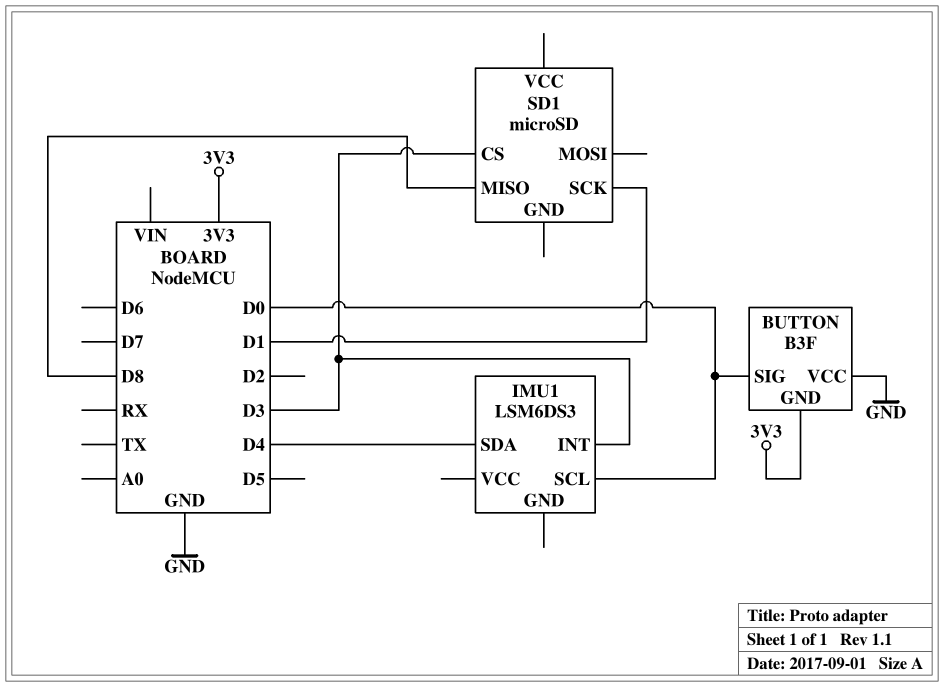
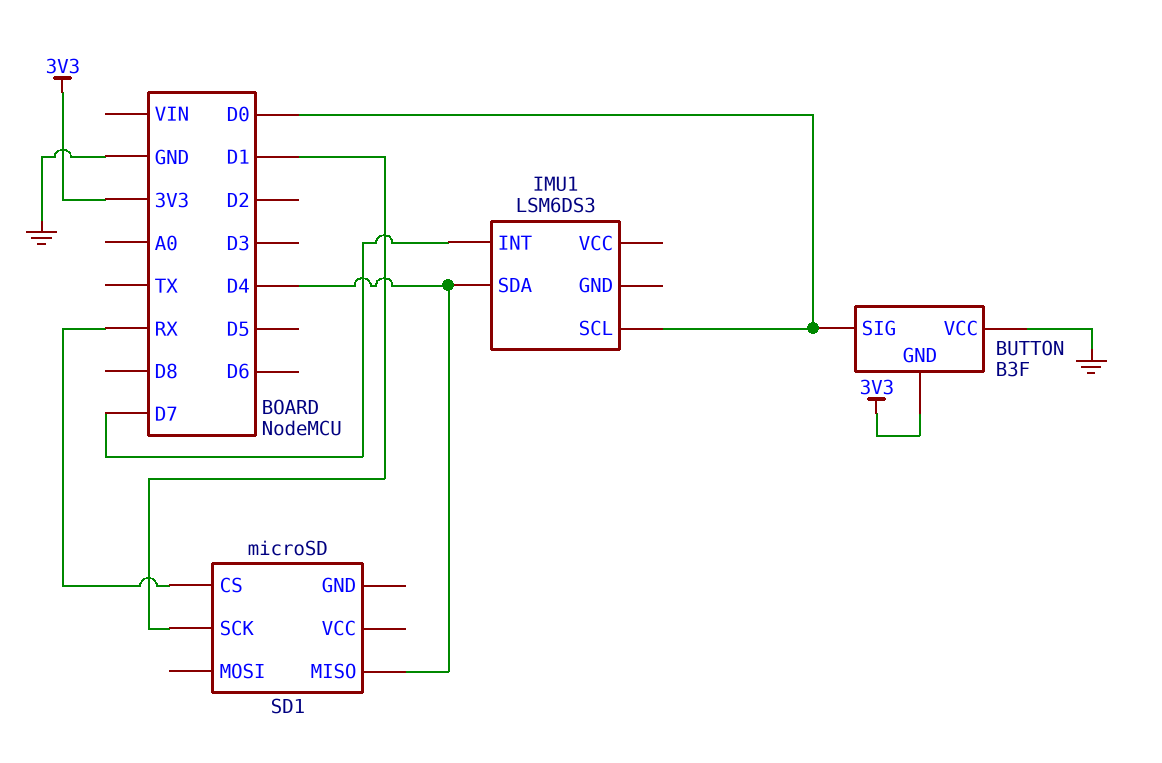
IMU1 pin INT: D3 -> D7
SD1 pin CS: D3 -> RX
SD1 pin MISO: D8 -> D4

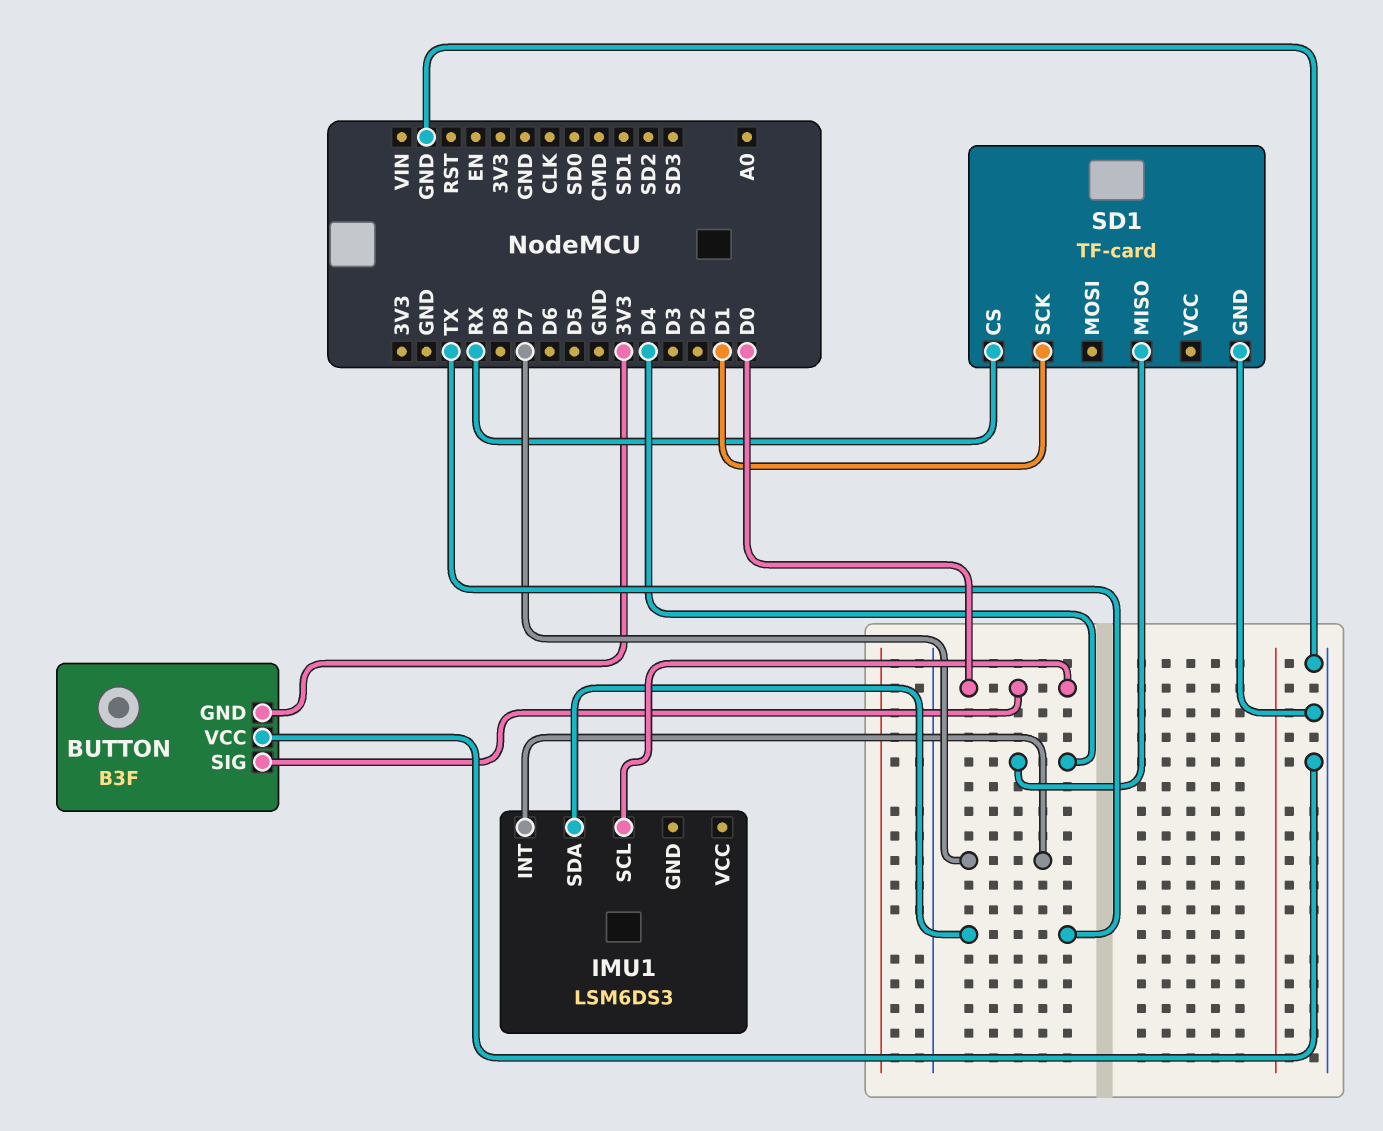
IMU1 pin SDA: D4 -> TX
SD1: microSD -> TF-card
SD1 pin GND: none -> GND

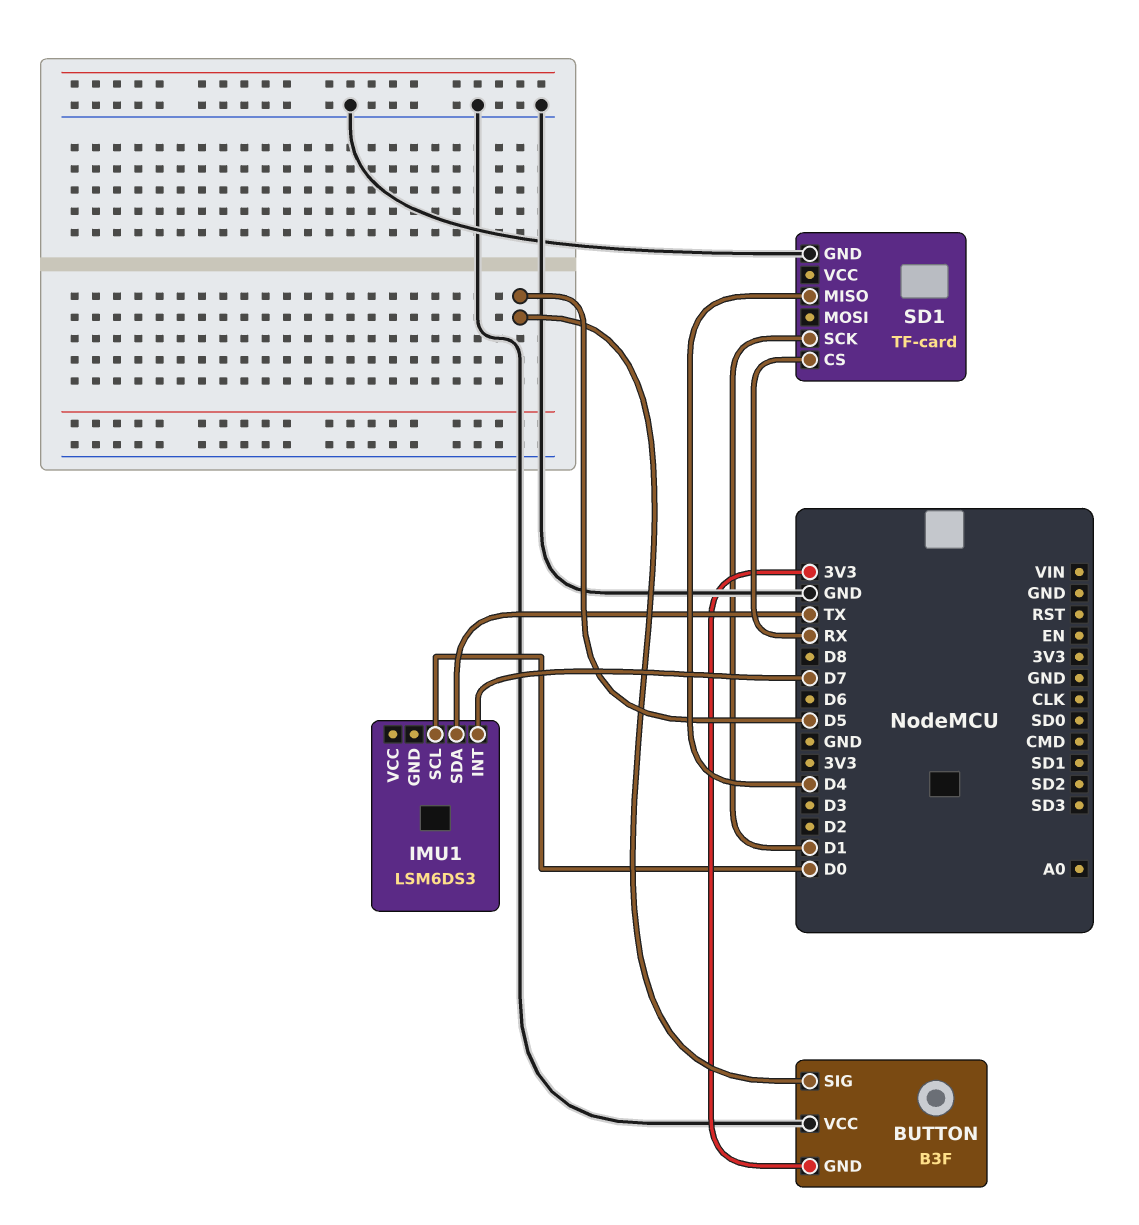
BUTTON pin SIG: D0 -> D5

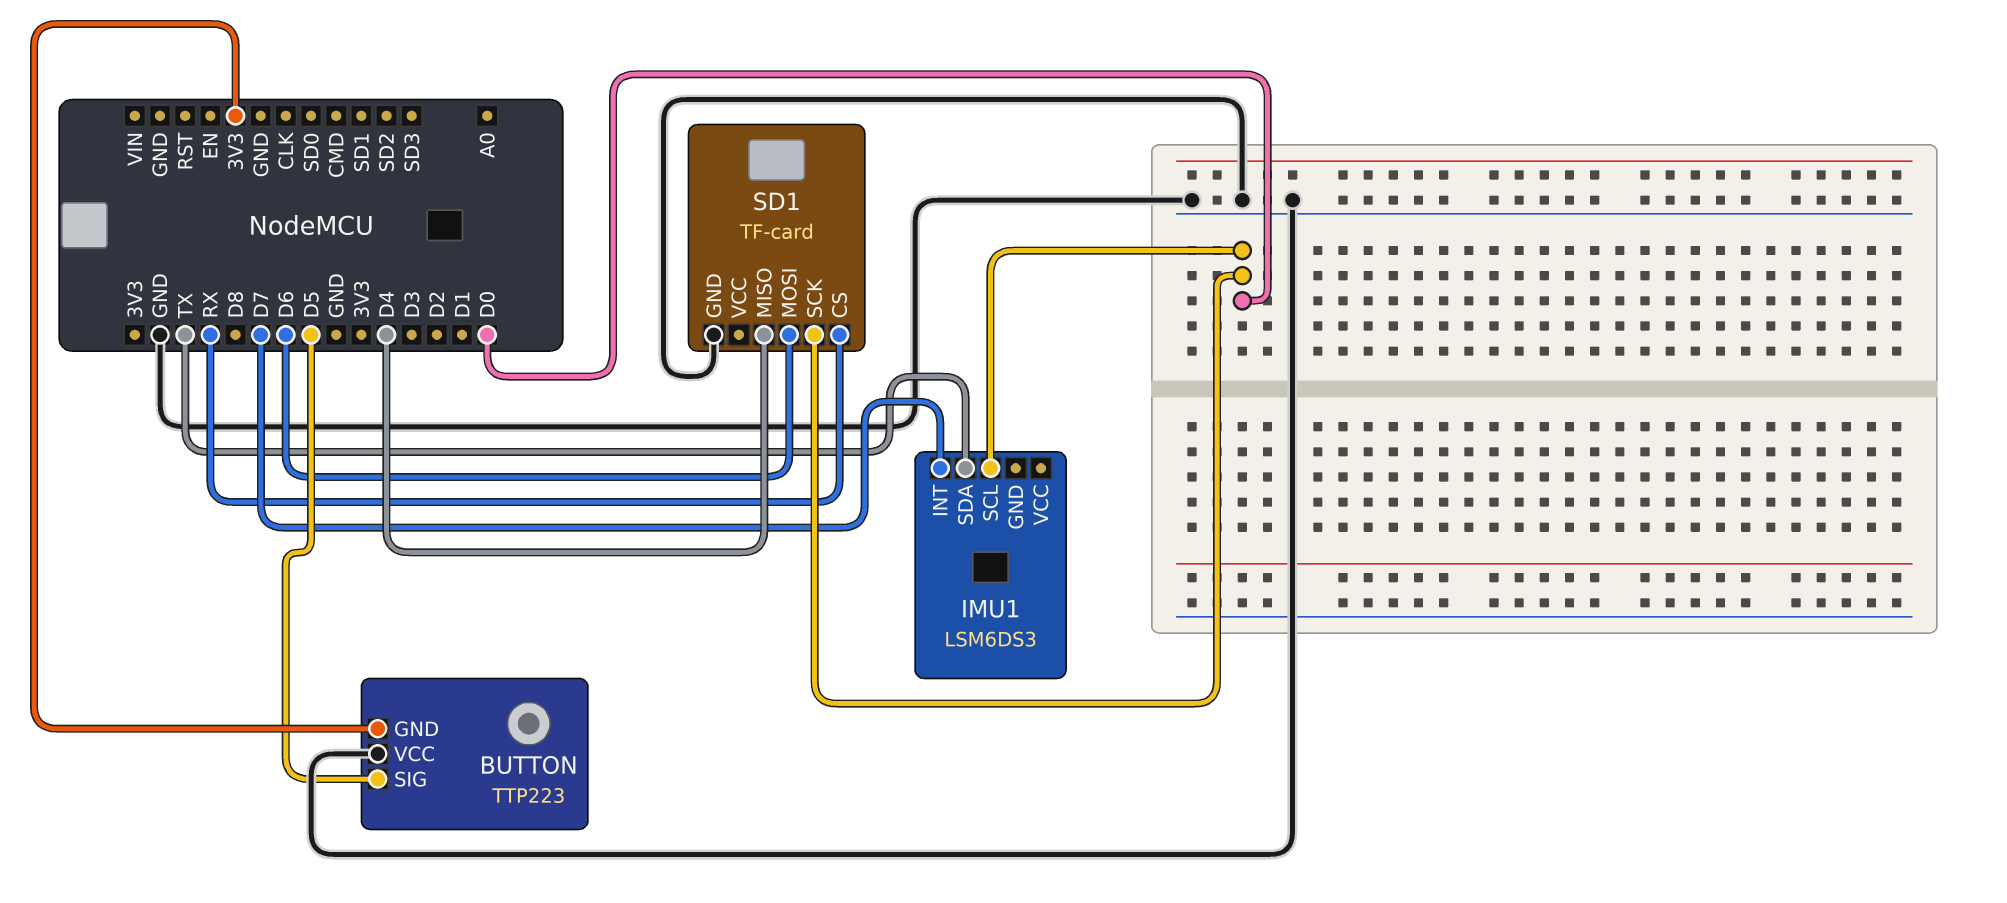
BUTTON: B3F -> TTP223
SD1 pin MOSI: none -> D6
SD1 pin SCK: D1 -> D0

